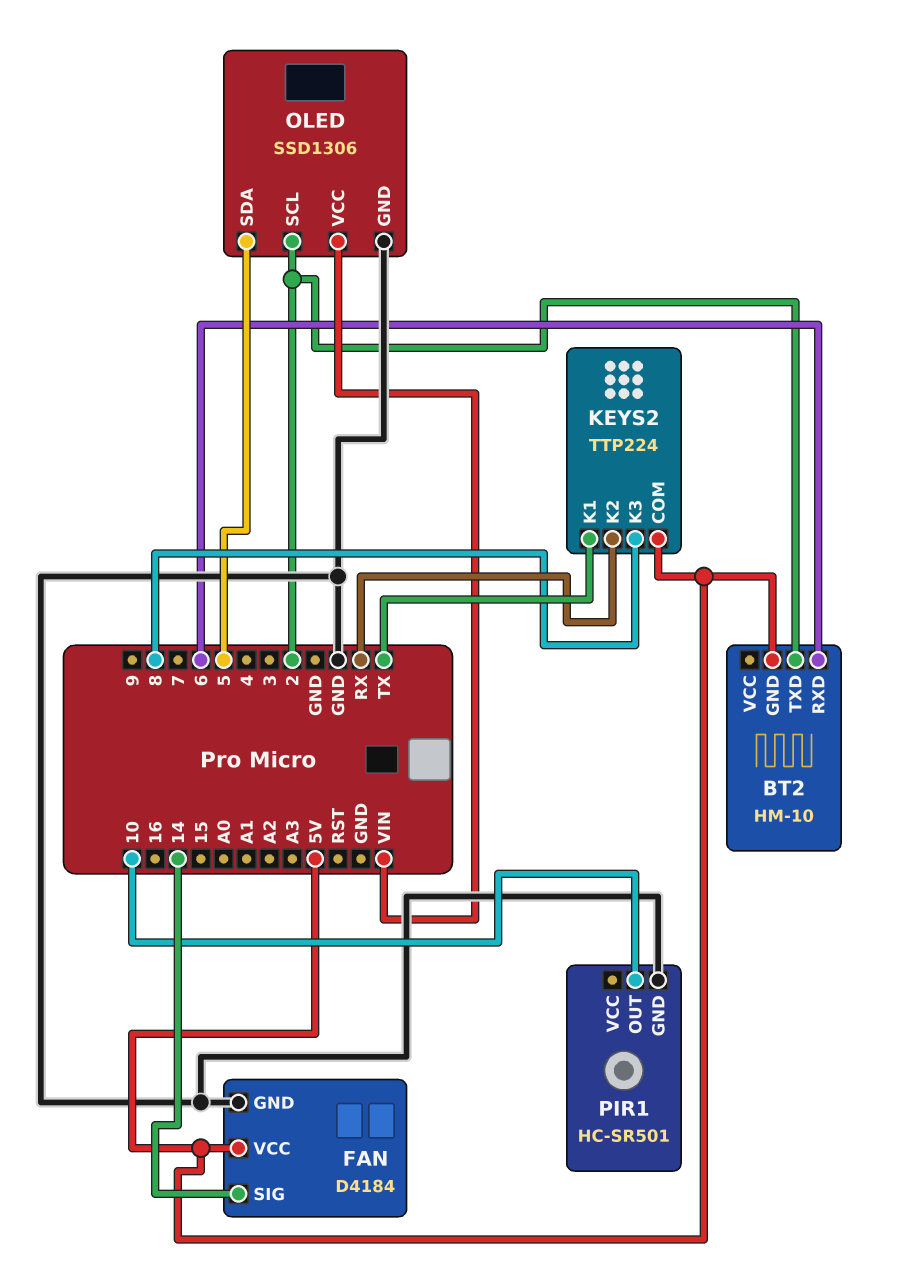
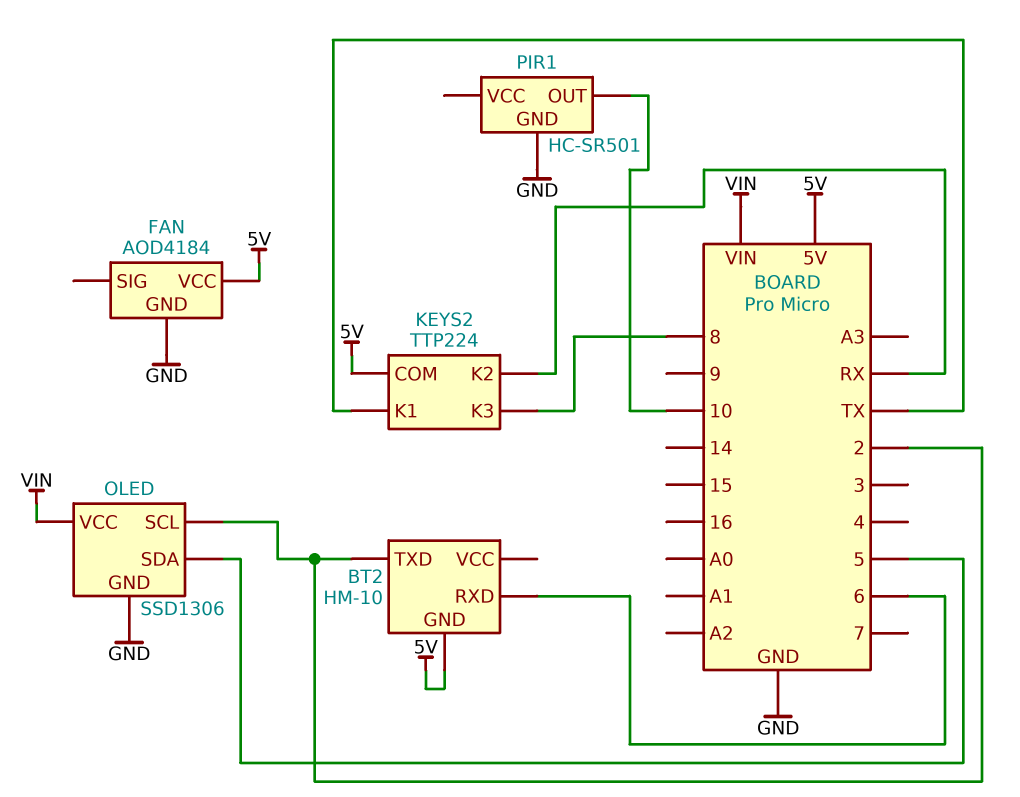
FAN: D4184 -> AOD4184
FAN pin SIG: 14 -> none

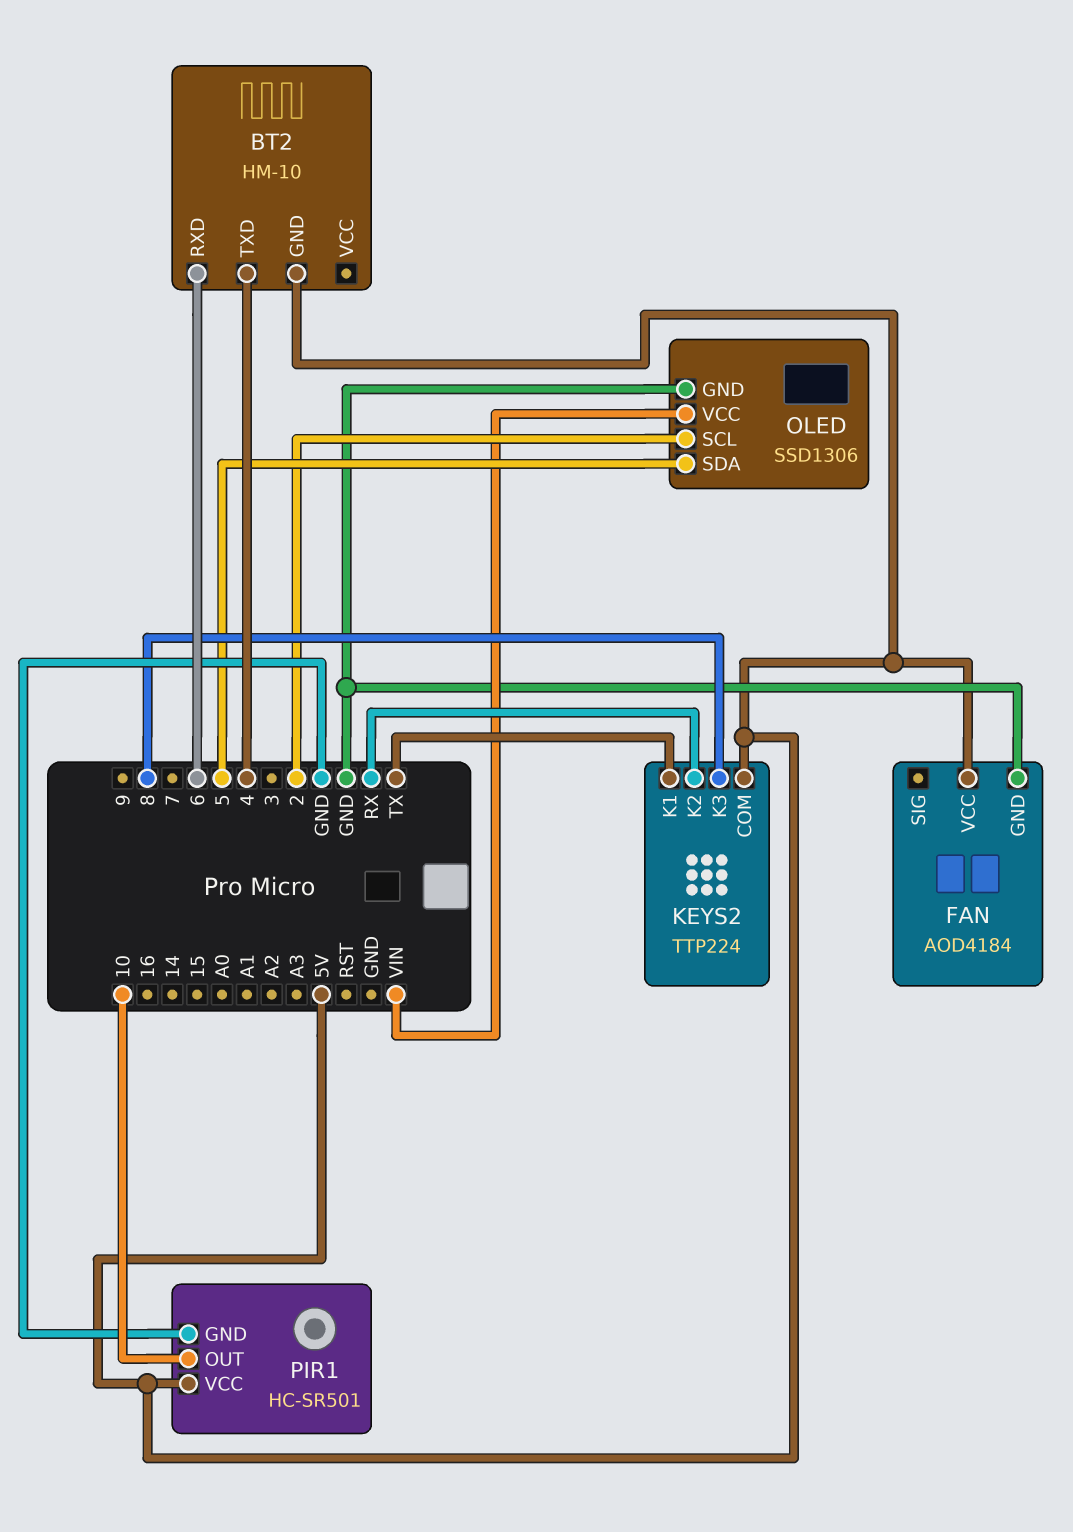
BT2 pin TXD: 2 -> 4
PIR1 pin VCC: none -> 5V

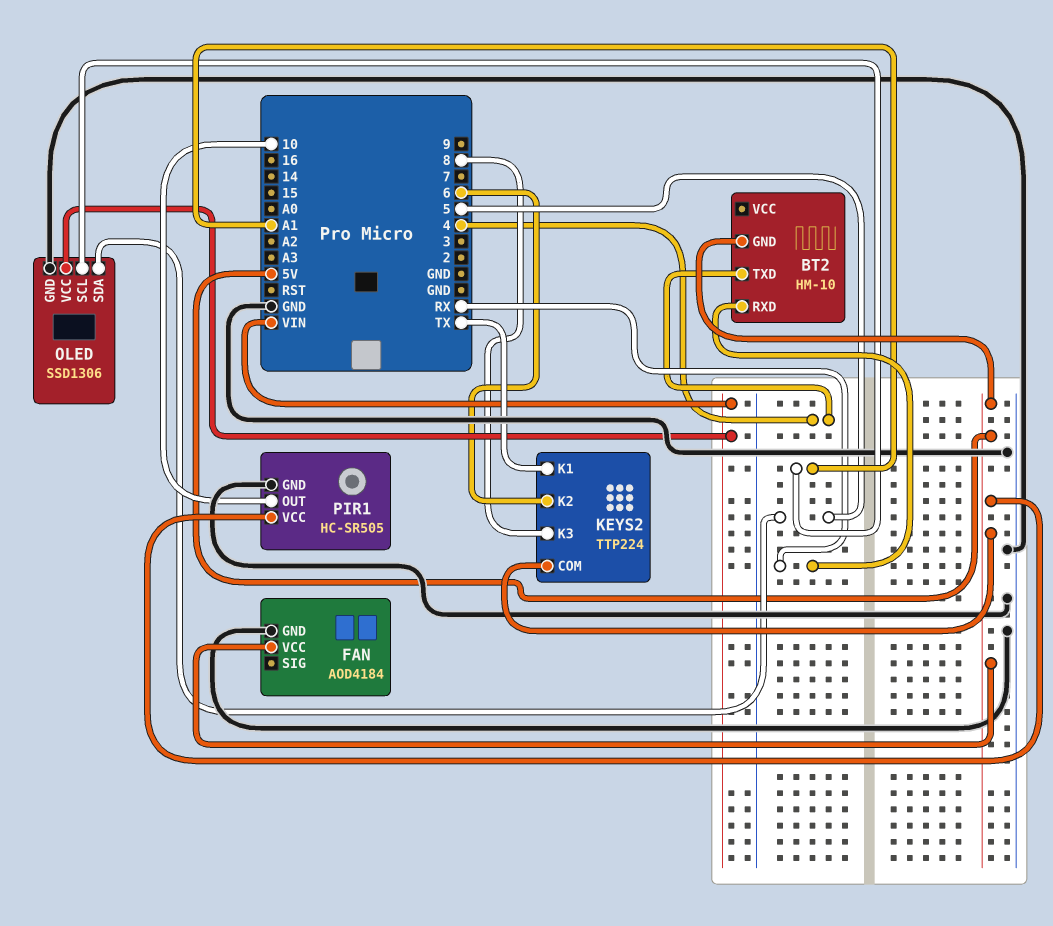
BT2 pin RXD: 6 -> RX
KEYS2 pin K2: RX -> 6
OLED pin SCL: 2 -> A1
PIR1: HC-SR501 -> HC-SR505

